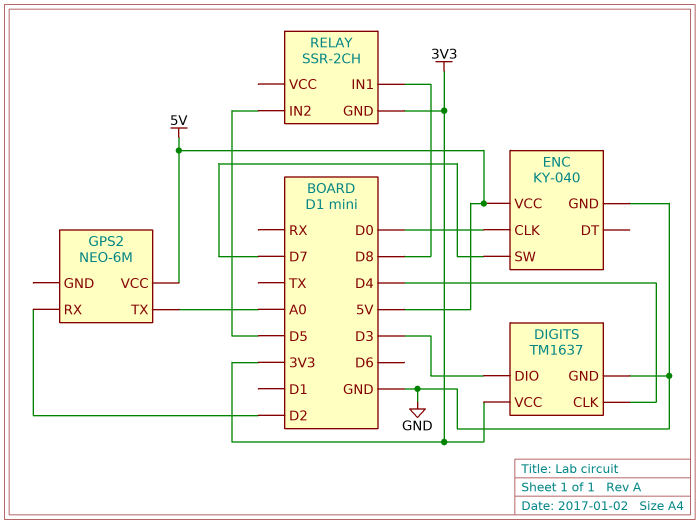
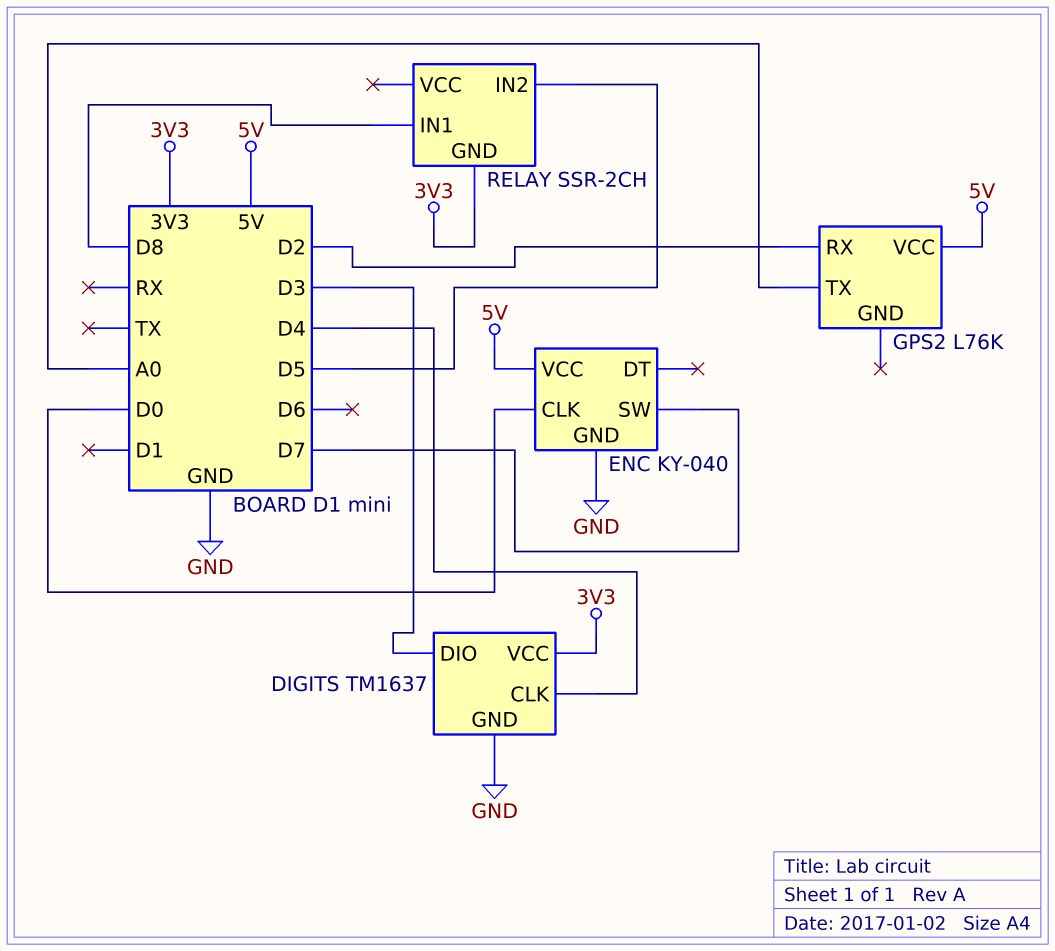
GPS2: NEO-6M -> L76K

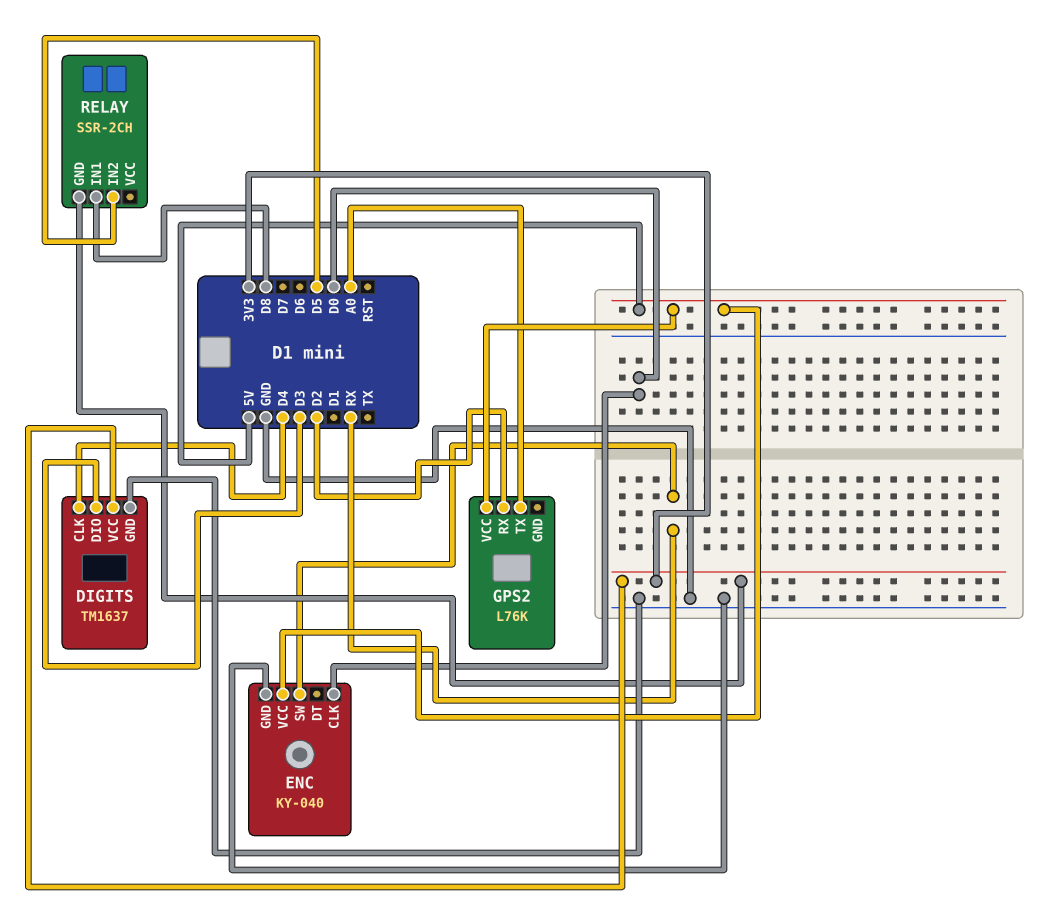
ENC pin SW: D7 -> RX

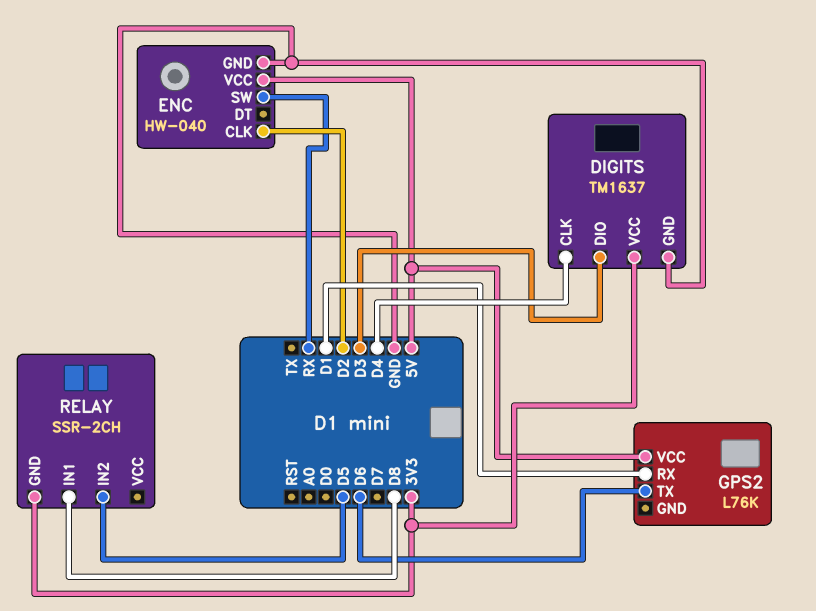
ENC: KY-040 -> HW-040
ENC pin CLK: D0 -> D2
GPS2 pin RX: D2 -> D1
GPS2 pin TX: A0 -> D6

